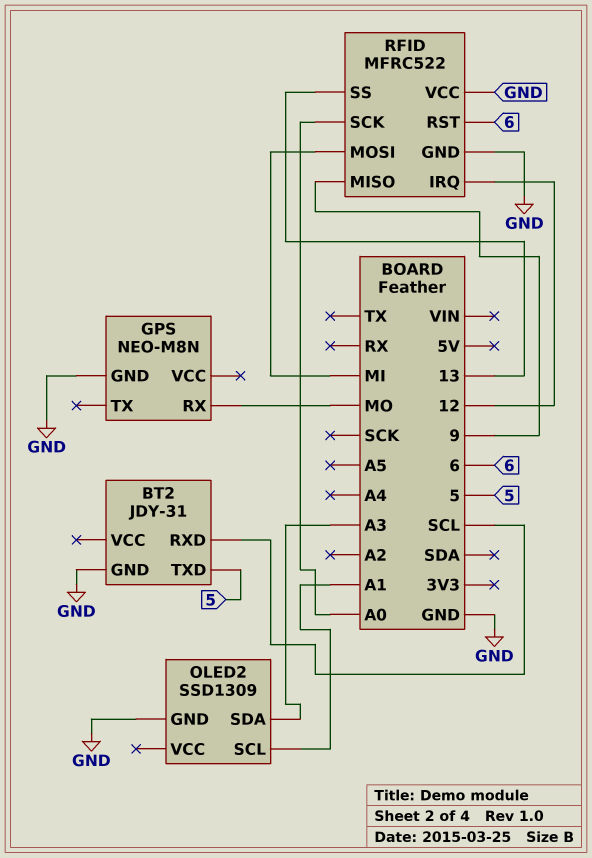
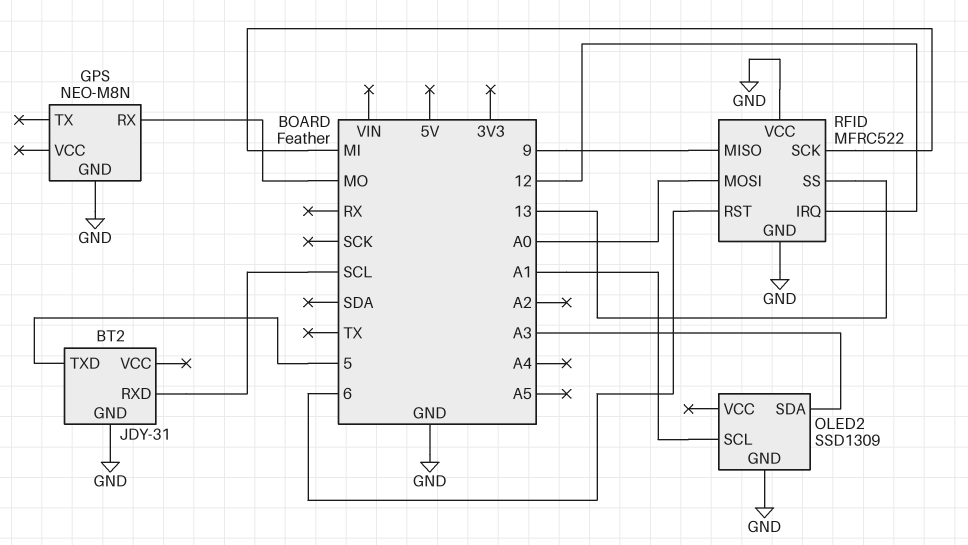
RFID pin MOSI: MI -> A0
RFID pin SCK: A0 -> MI

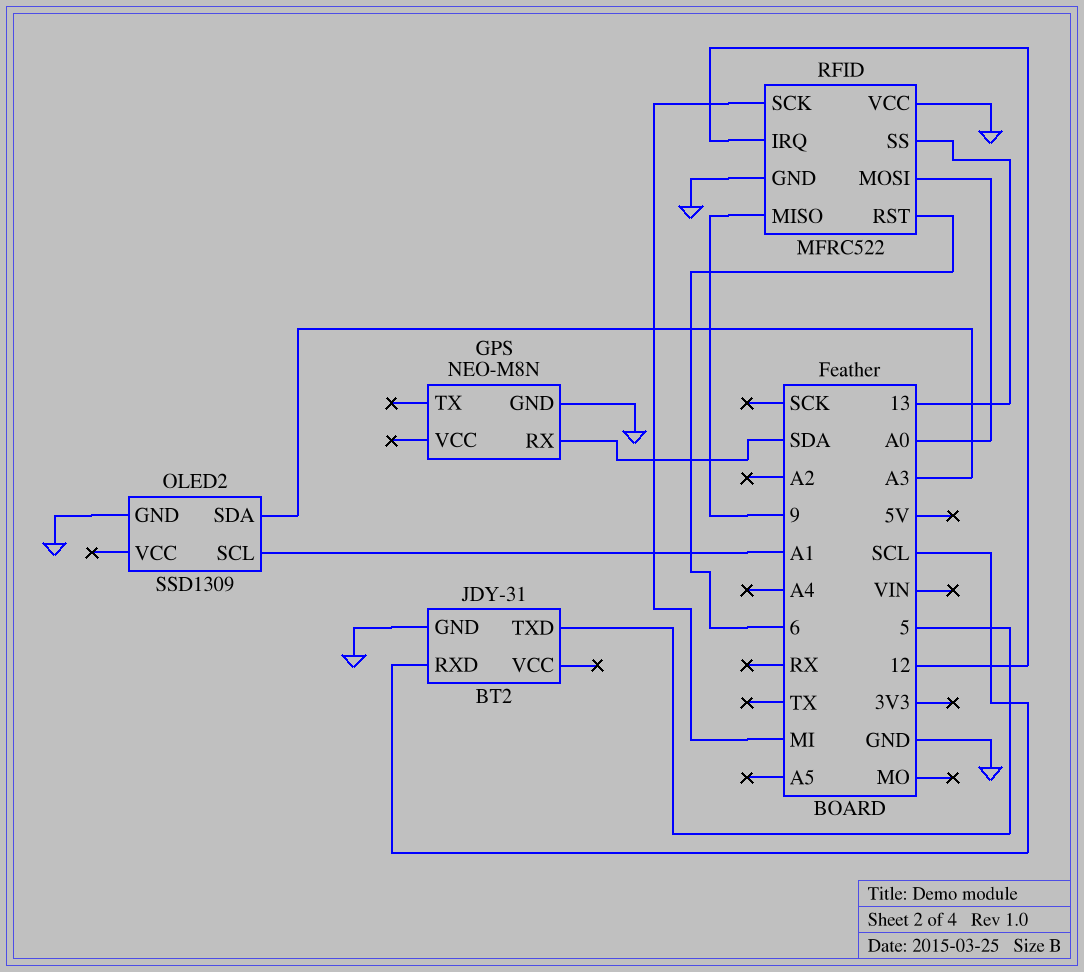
GPS pin RX: MO -> SDA

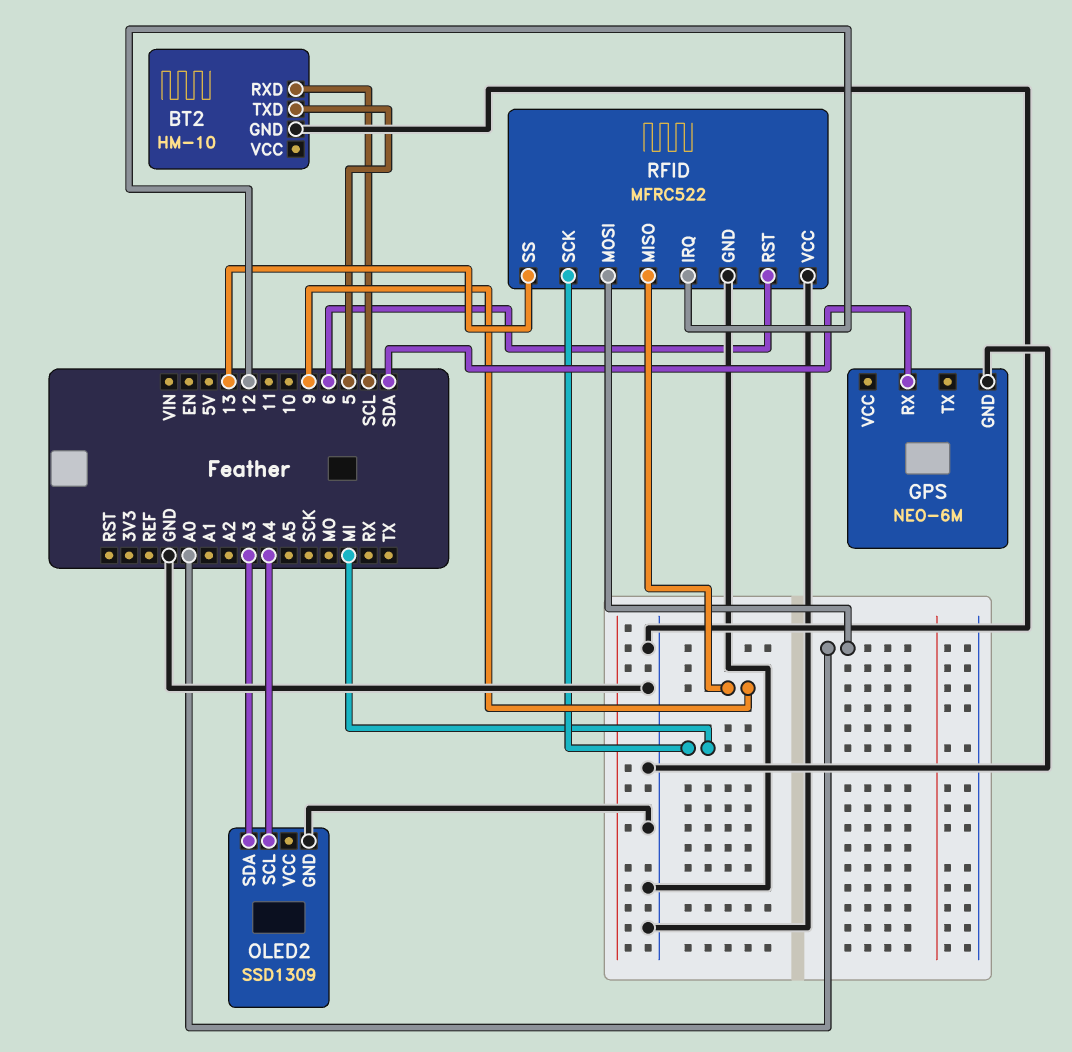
BT2: JDY-31 -> HM-10
GPS: NEO-M8N -> NEO-6M
OLED2 pin SCL: A1 -> A4

